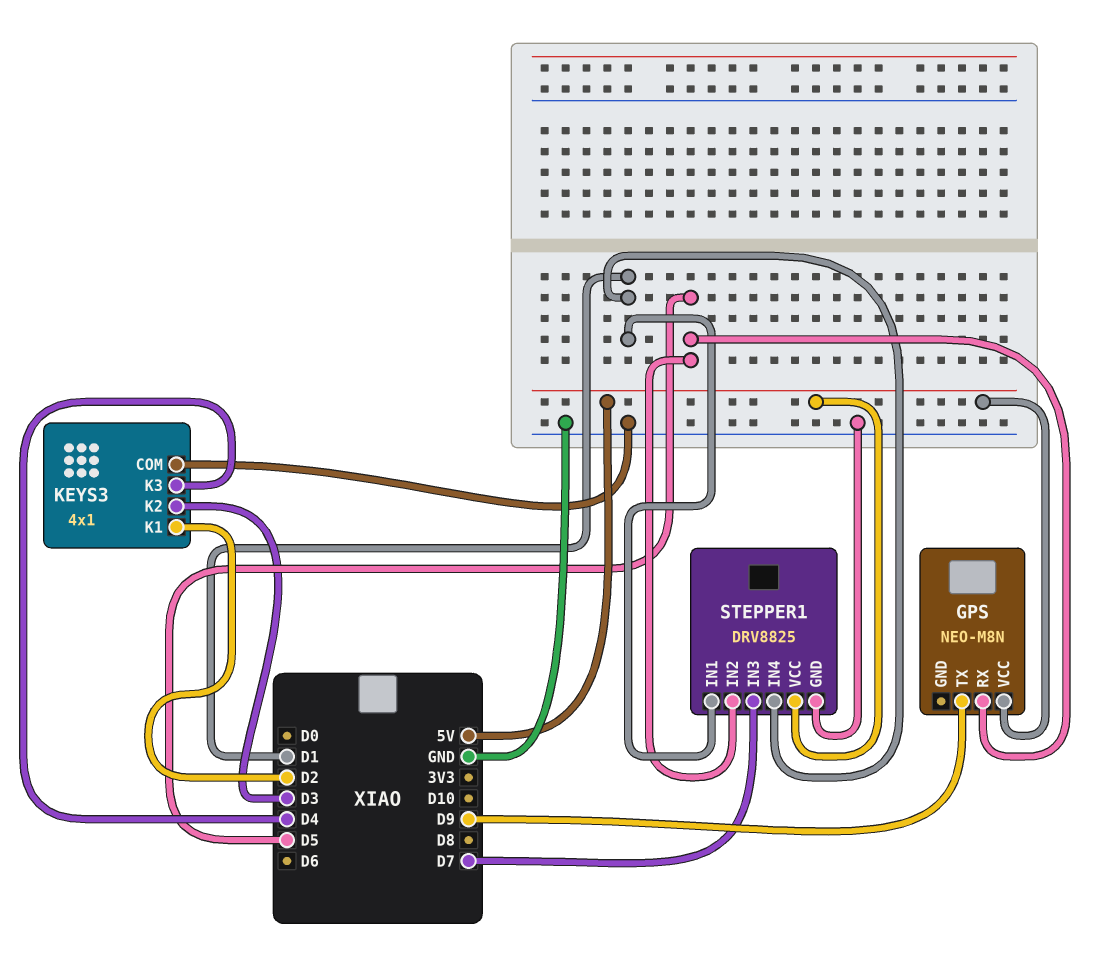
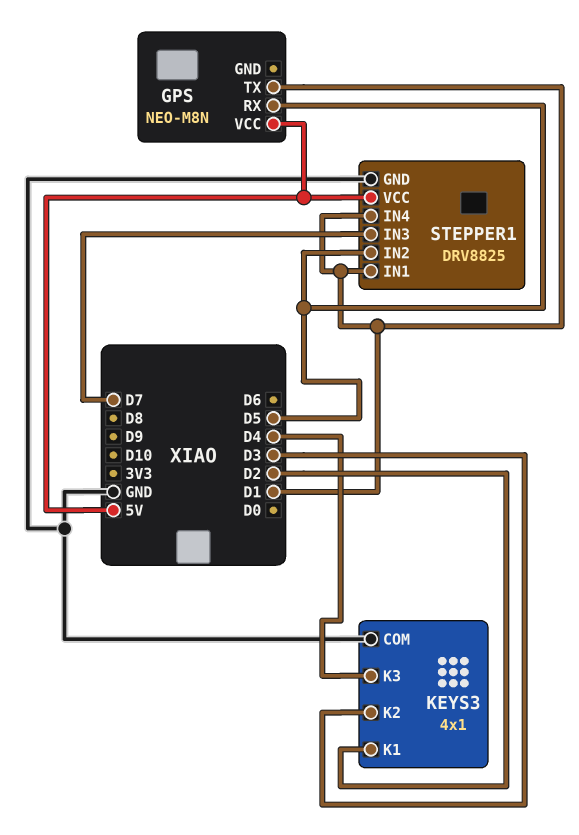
GPS pin TX: D9 -> D1

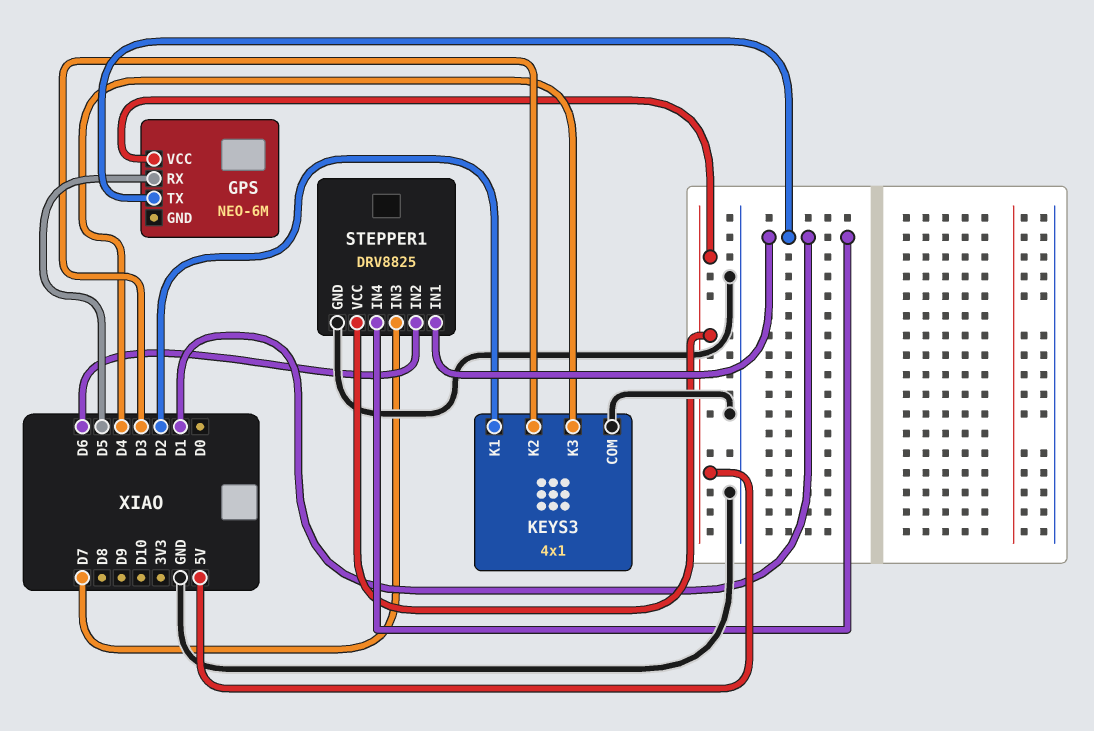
GPS: NEO-M8N -> NEO-6M
STEPPER1 pin IN2: D5 -> D6

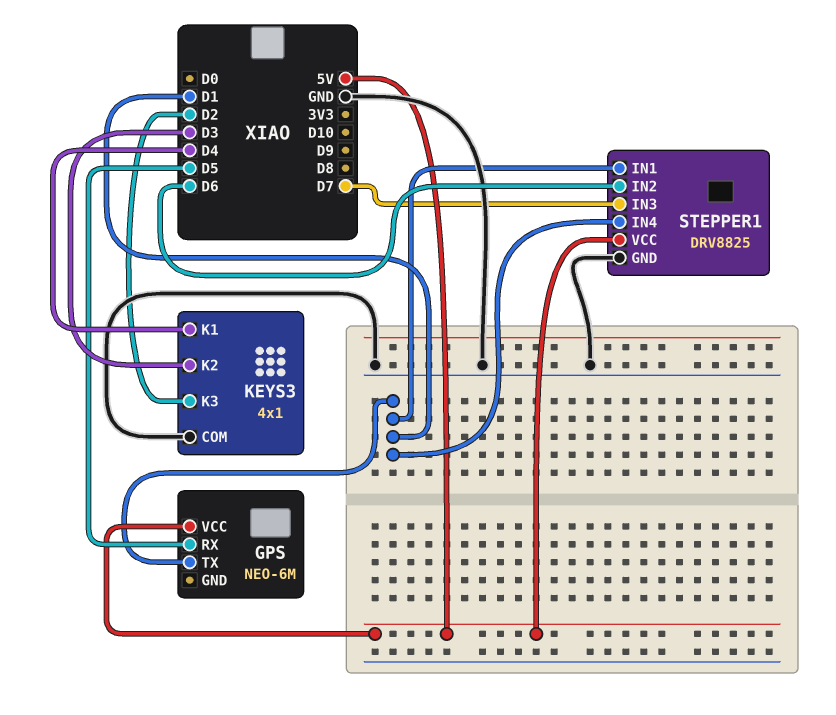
KEYS3 pin K1: D2 -> D4
KEYS3 pin K3: D4 -> D2

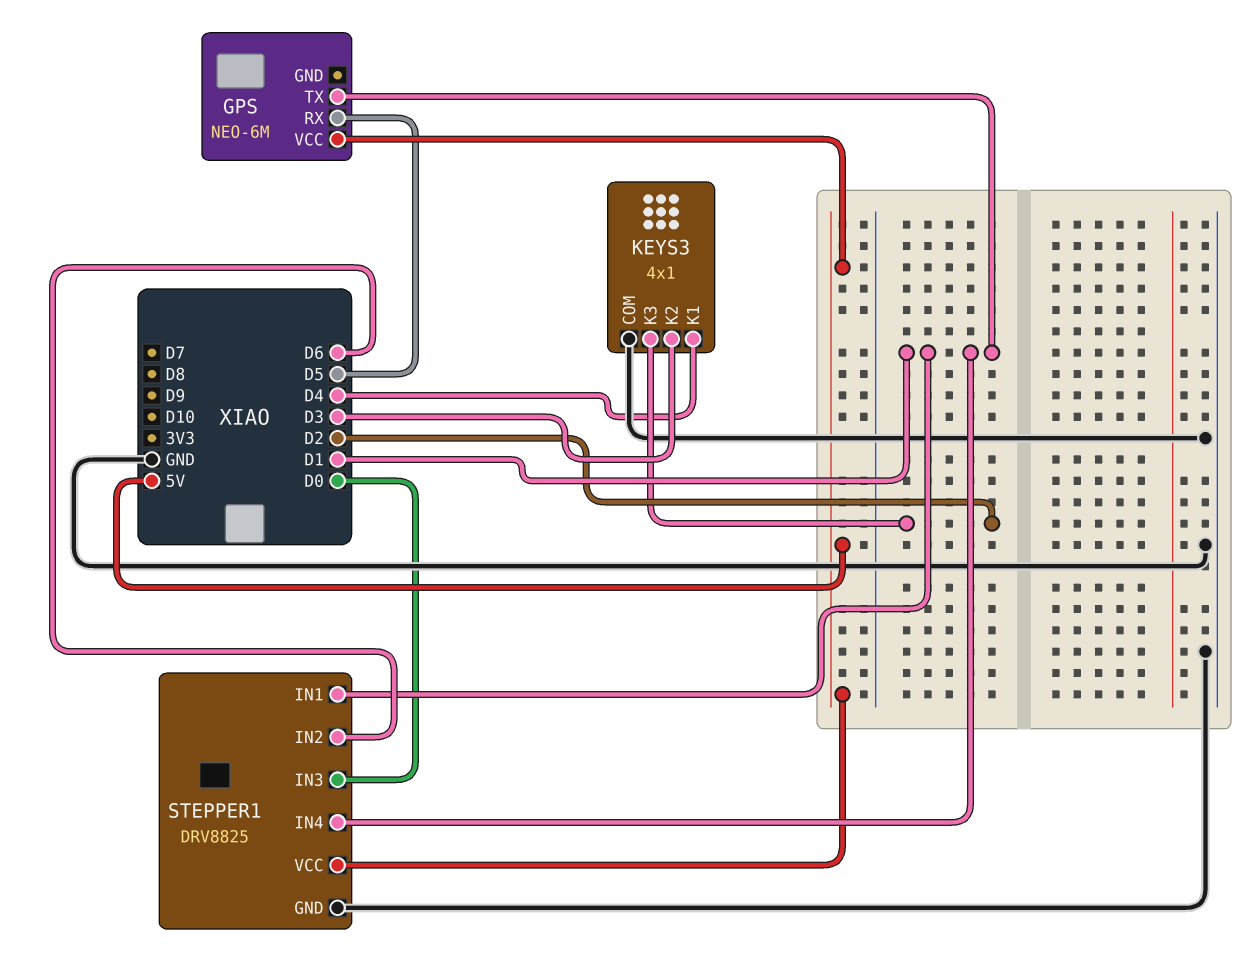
STEPPER1 pin IN3: D7 -> D0

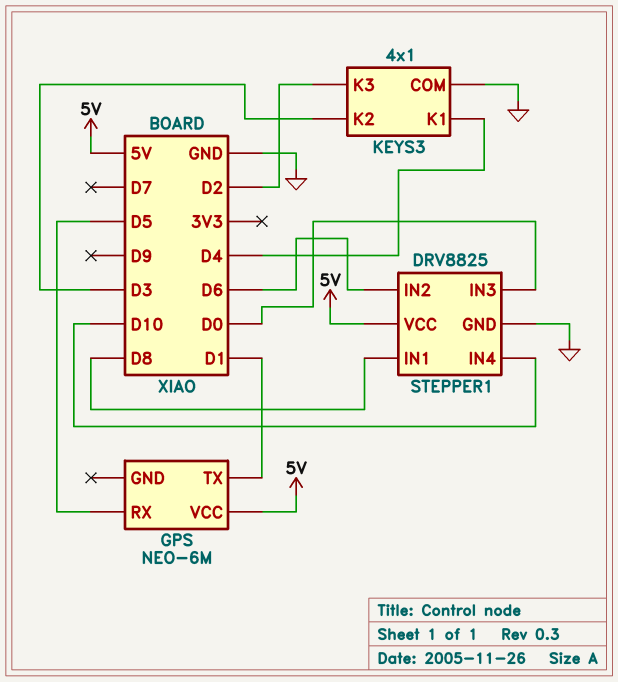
STEPPER1 pin IN1: D1 -> D8
STEPPER1 pin IN4: D1 -> D10

